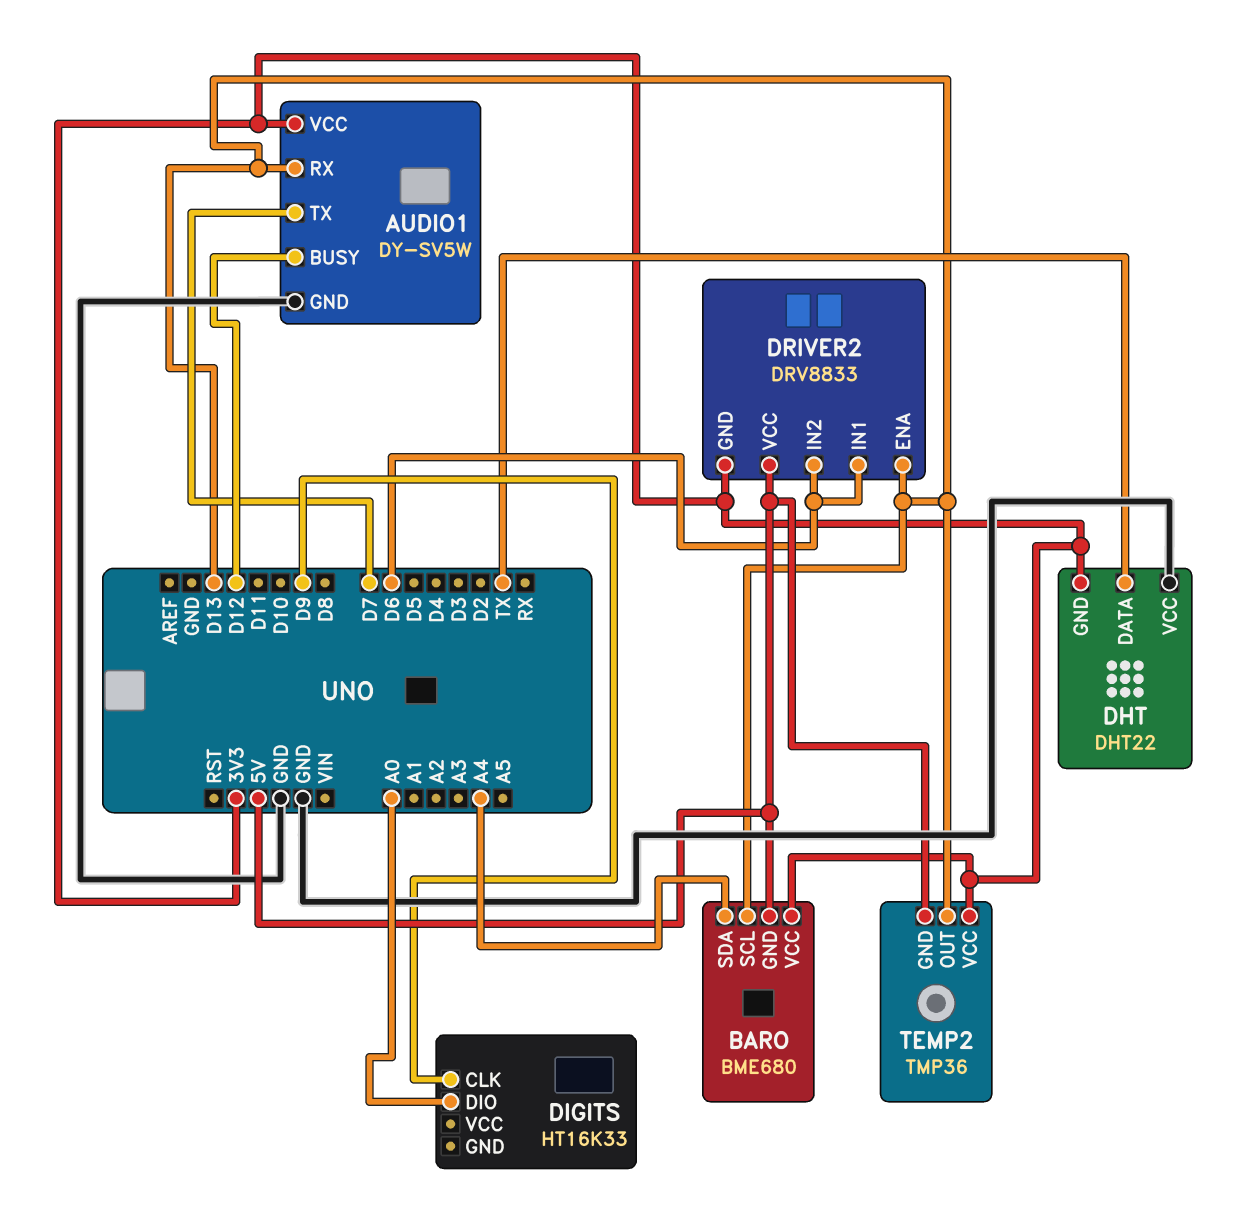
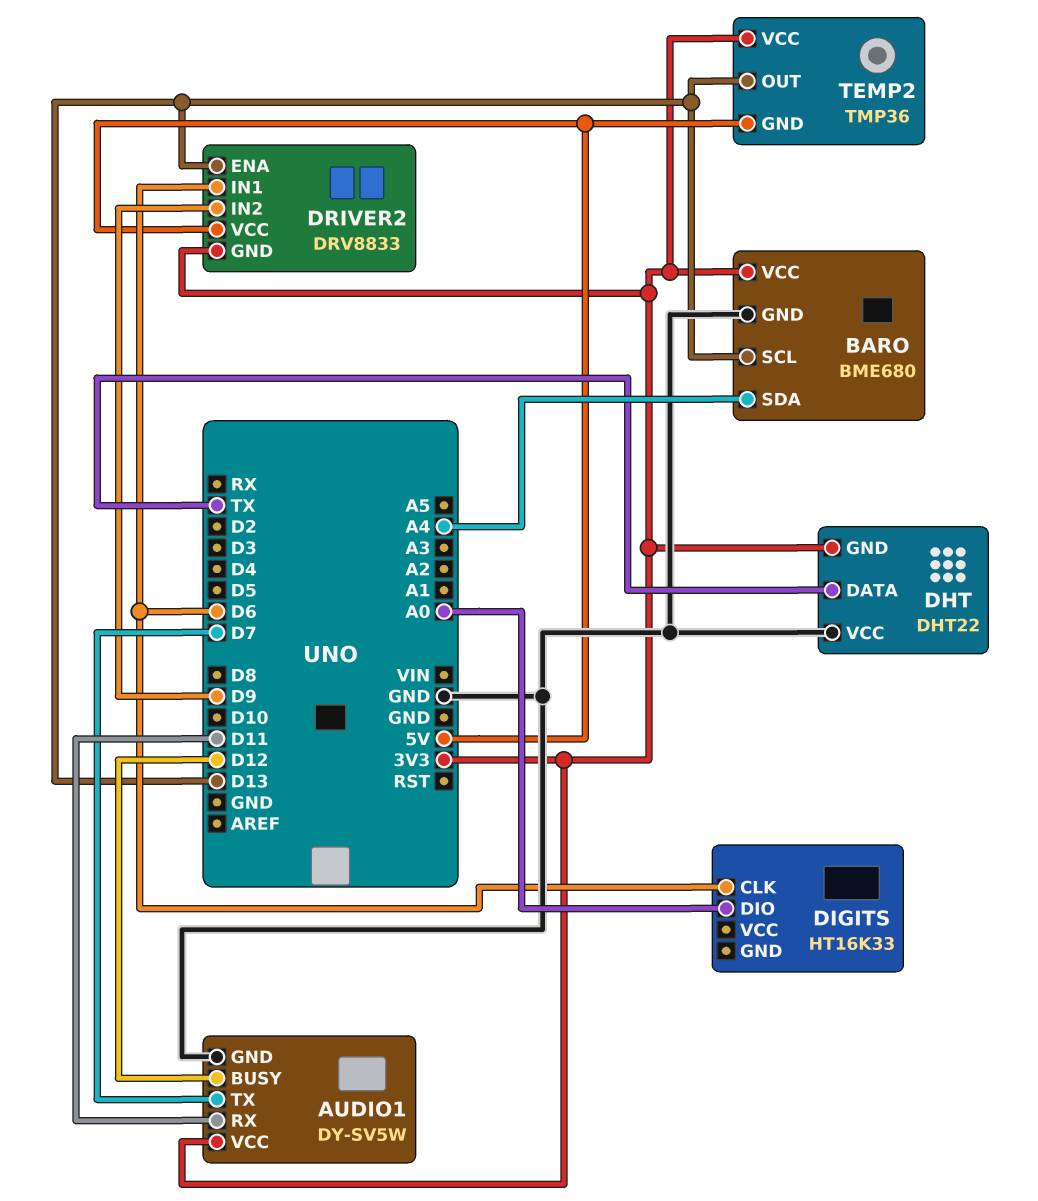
AUDIO1 pin RX: D13 -> D11
BARO pin GND: 5V -> GND
DIGITS pin CLK: D9 -> D6
DRIVER2 pin IN2: D6 -> D9

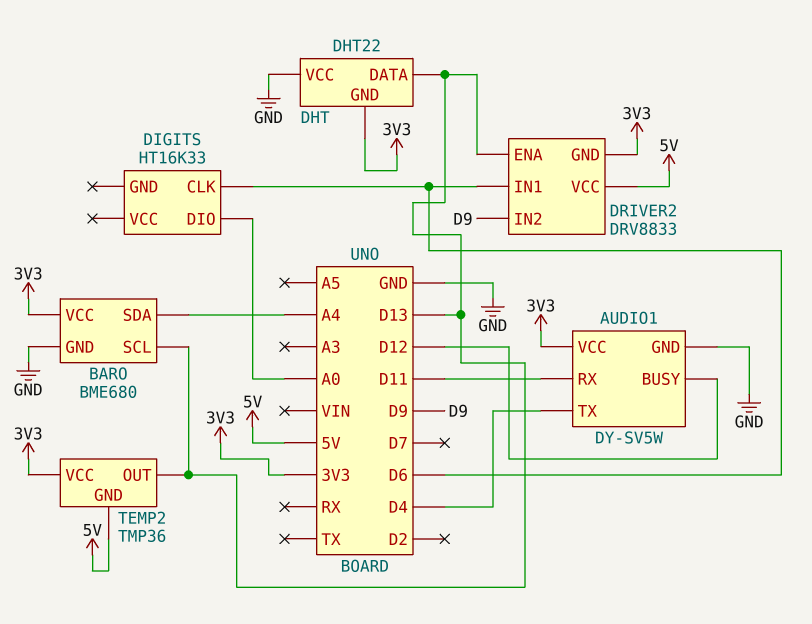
AUDIO1 pin TX: D7 -> D4
DHT pin DATA: TX -> D13

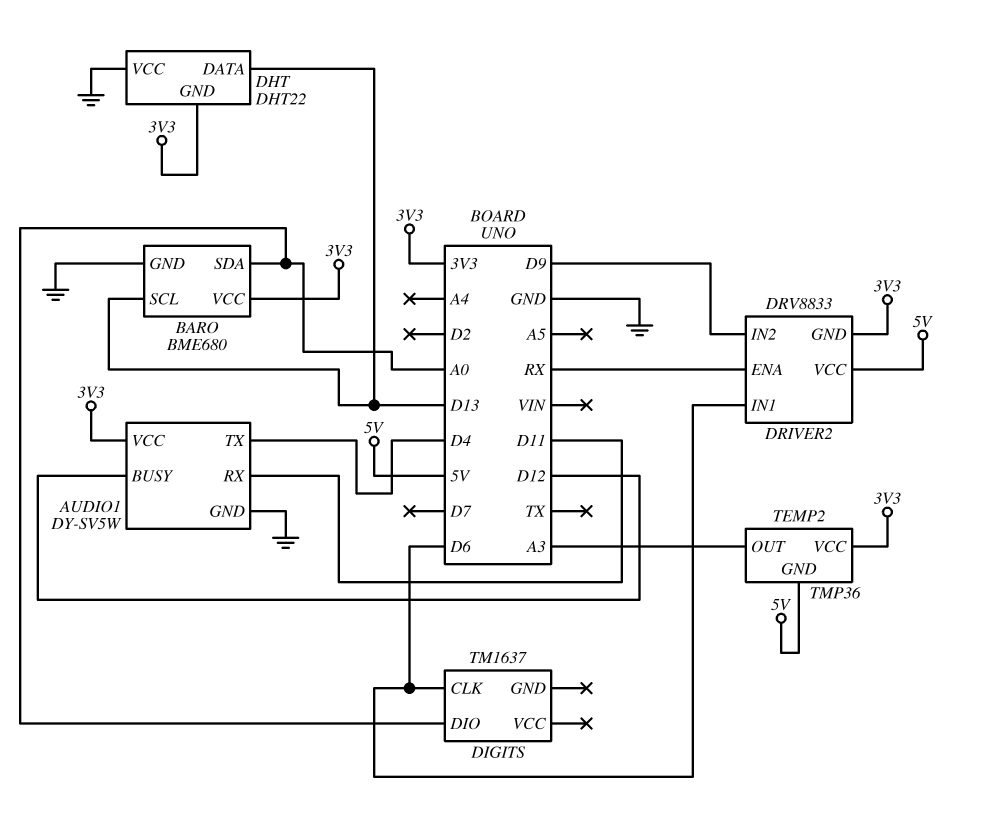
BARO pin SDA: A4 -> A0
DIGITS: HT16K33 -> TM1637
DRIVER2 pin ENA: D13 -> RX
TEMP2 pin OUT: D13 -> A3

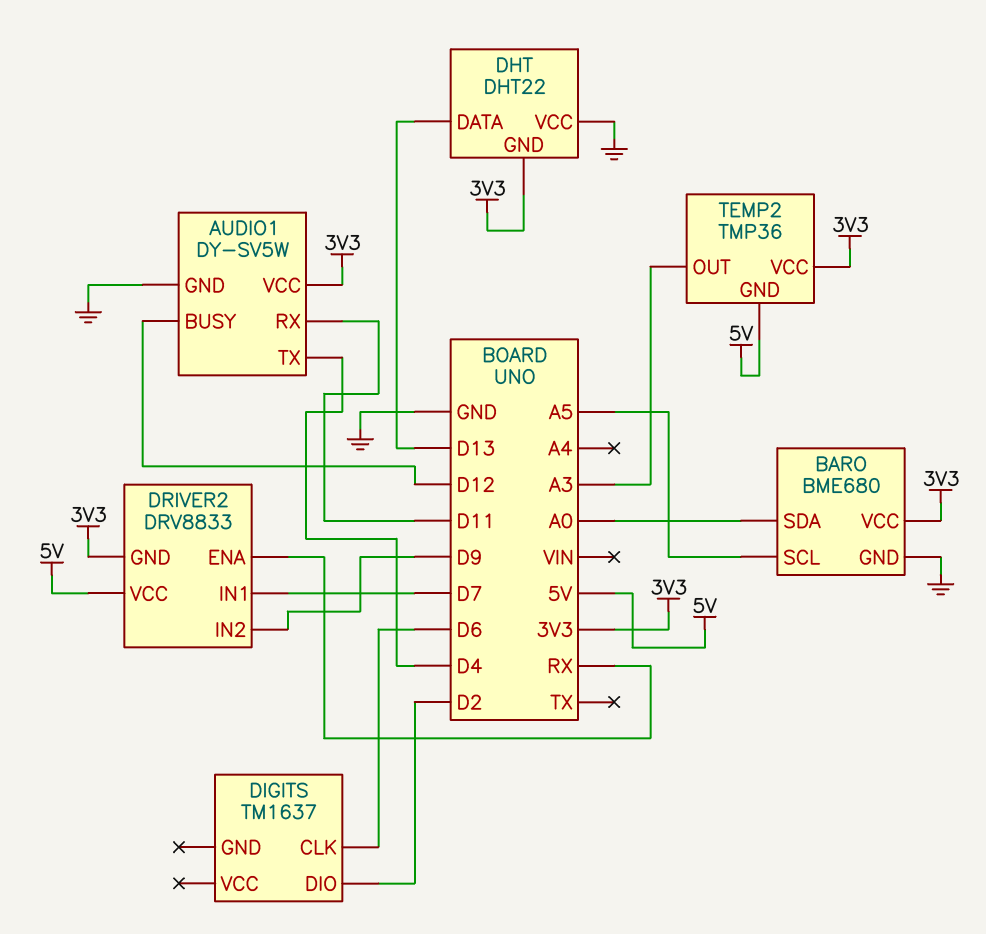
BARO pin SCL: D13 -> A5
DIGITS pin DIO: A0 -> D2
DRIVER2 pin IN1: D6 -> D7

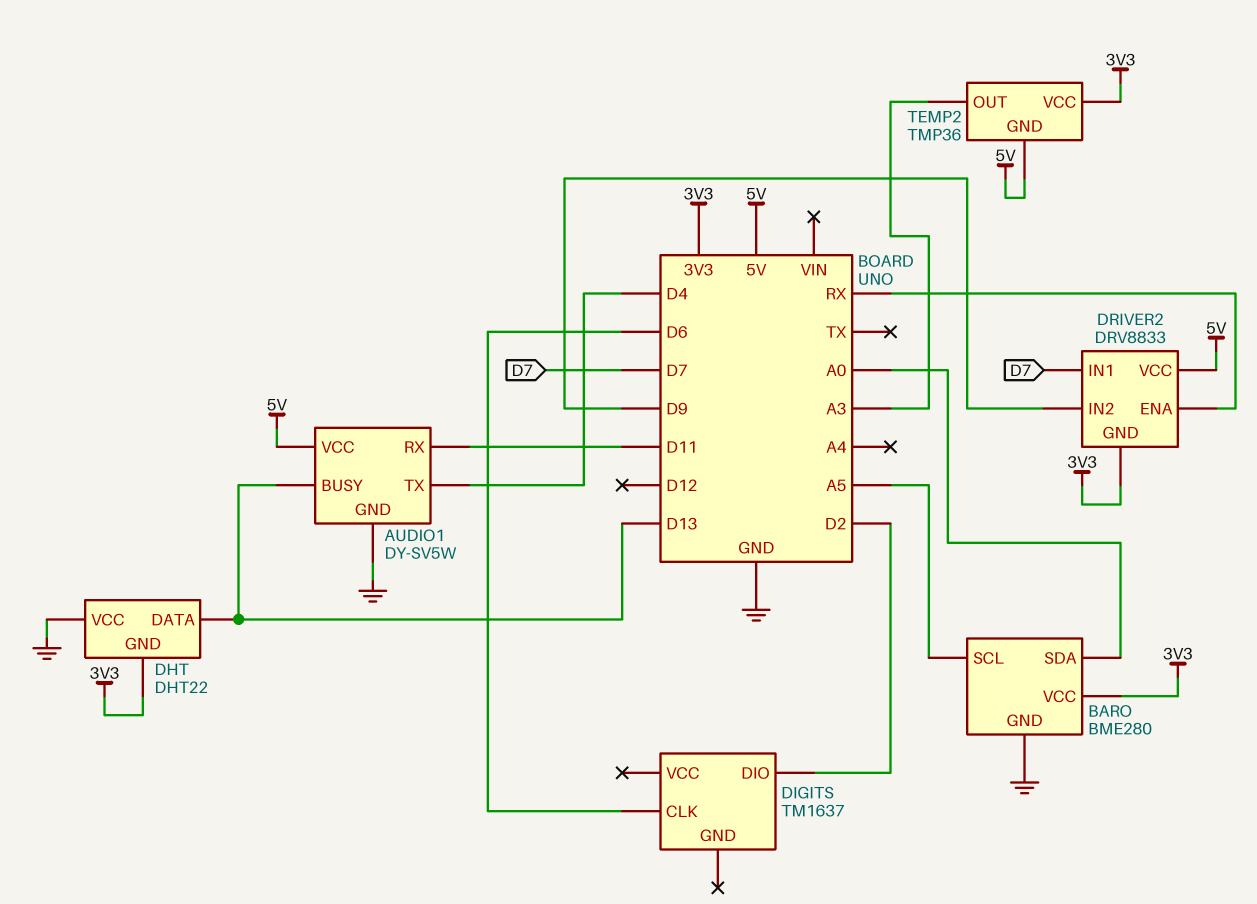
AUDIO1 pin BUSY: D12 -> D13
AUDIO1 pin VCC: 3V3 -> 5V
BARO: BME680 -> BME280

